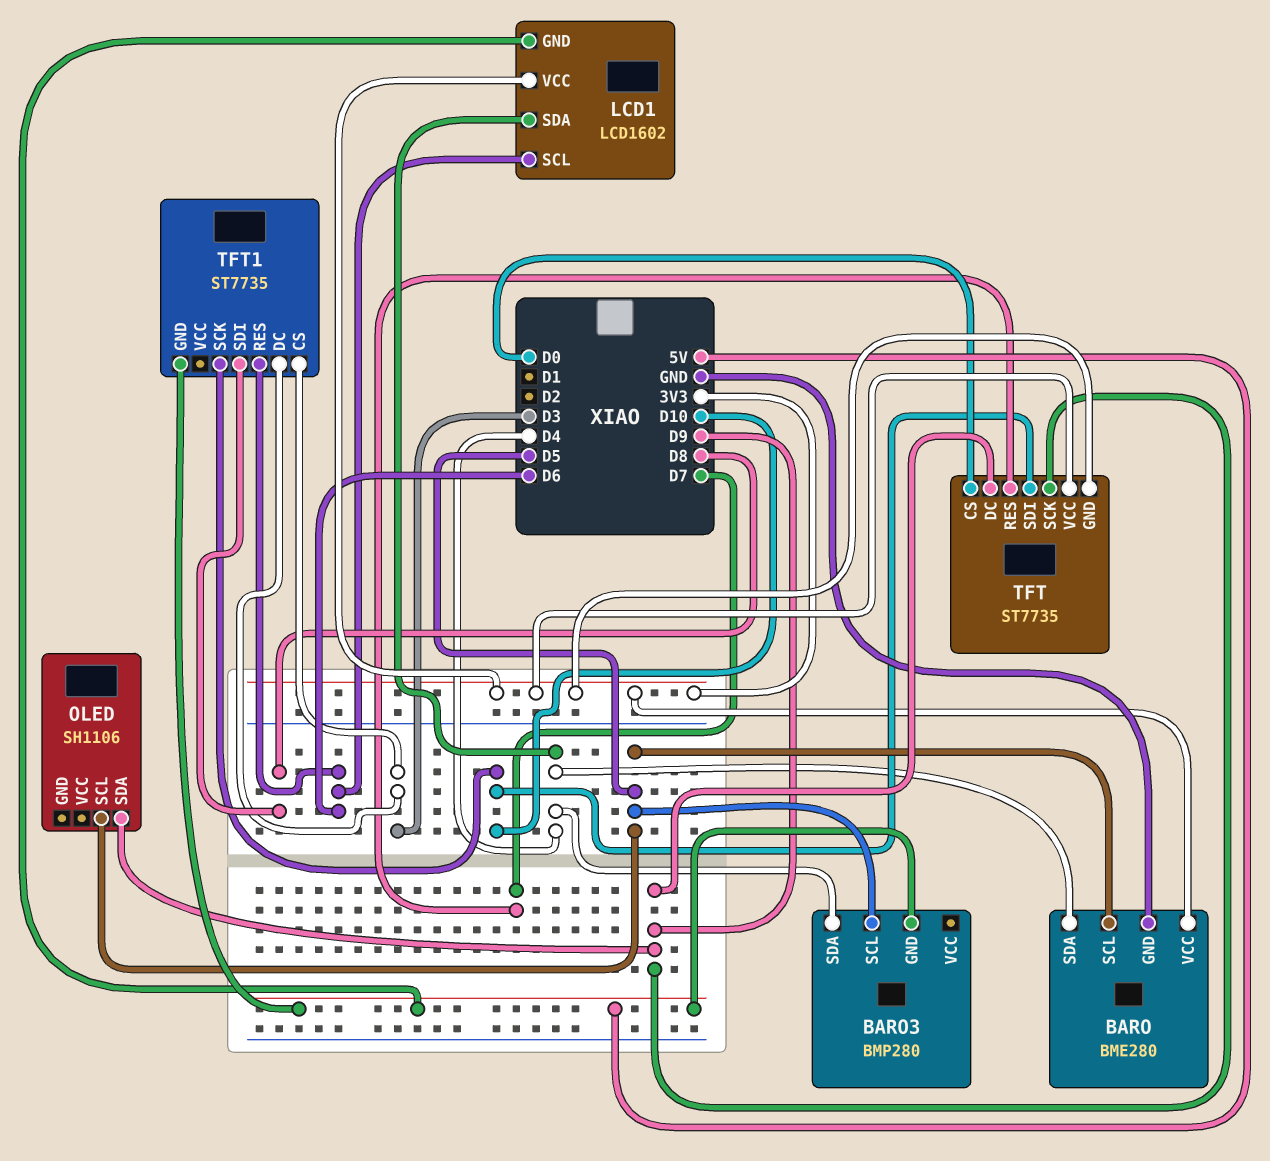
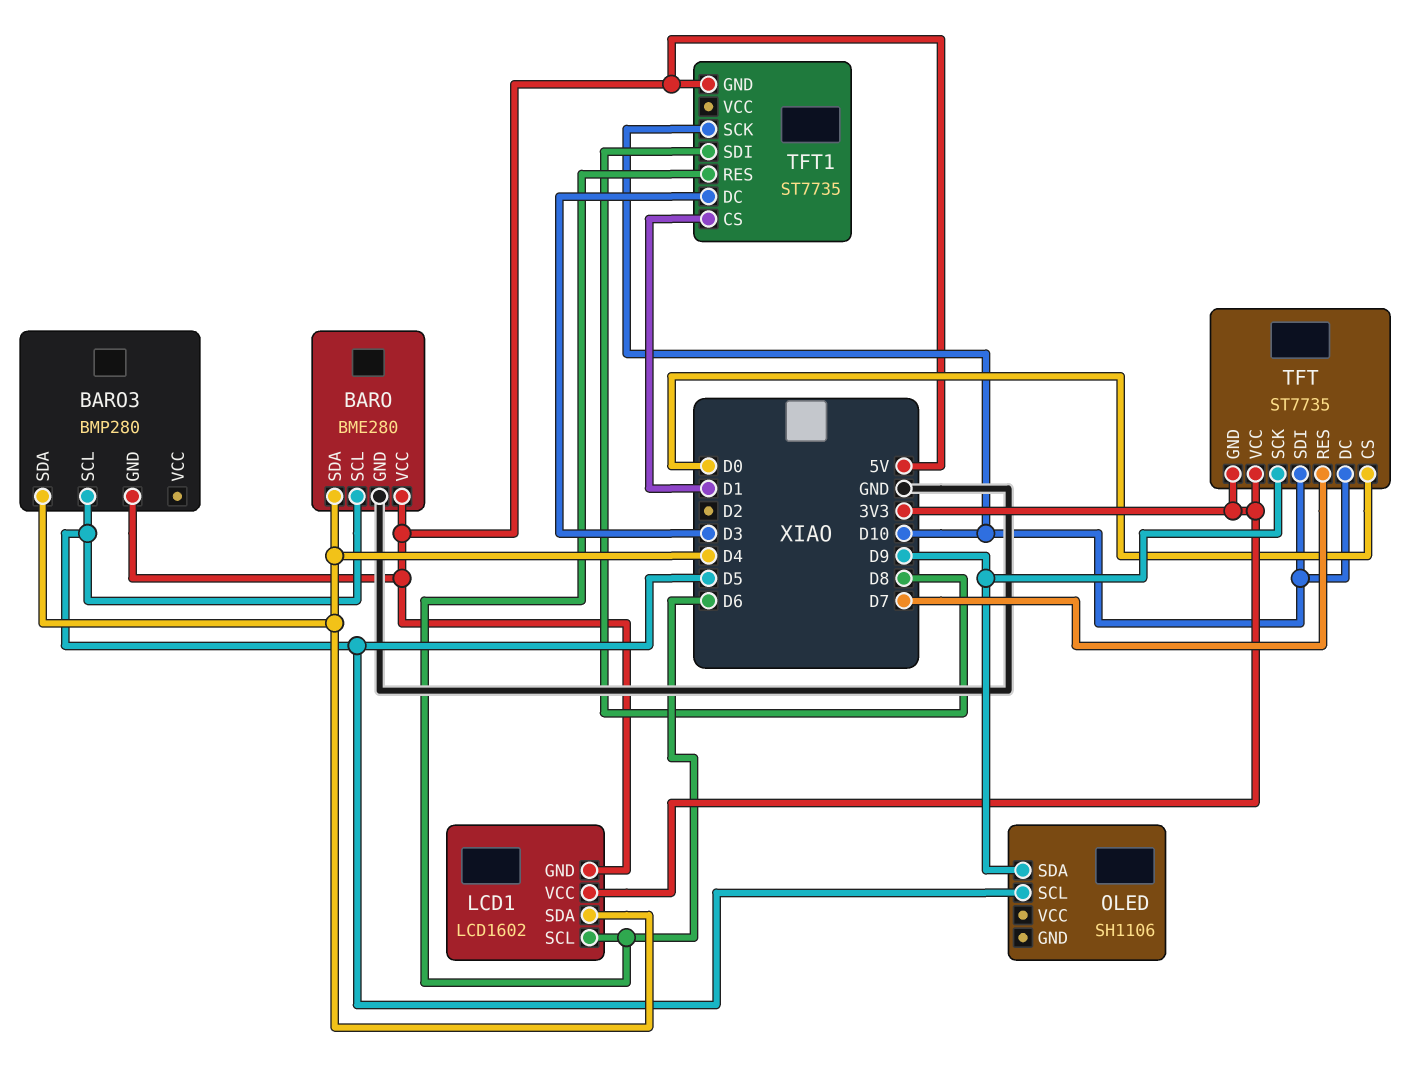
BARO pin VCC: 3V3 -> 5V
TFT pin DC: D9 -> D10
TFT1 pin CS: D3 -> D1

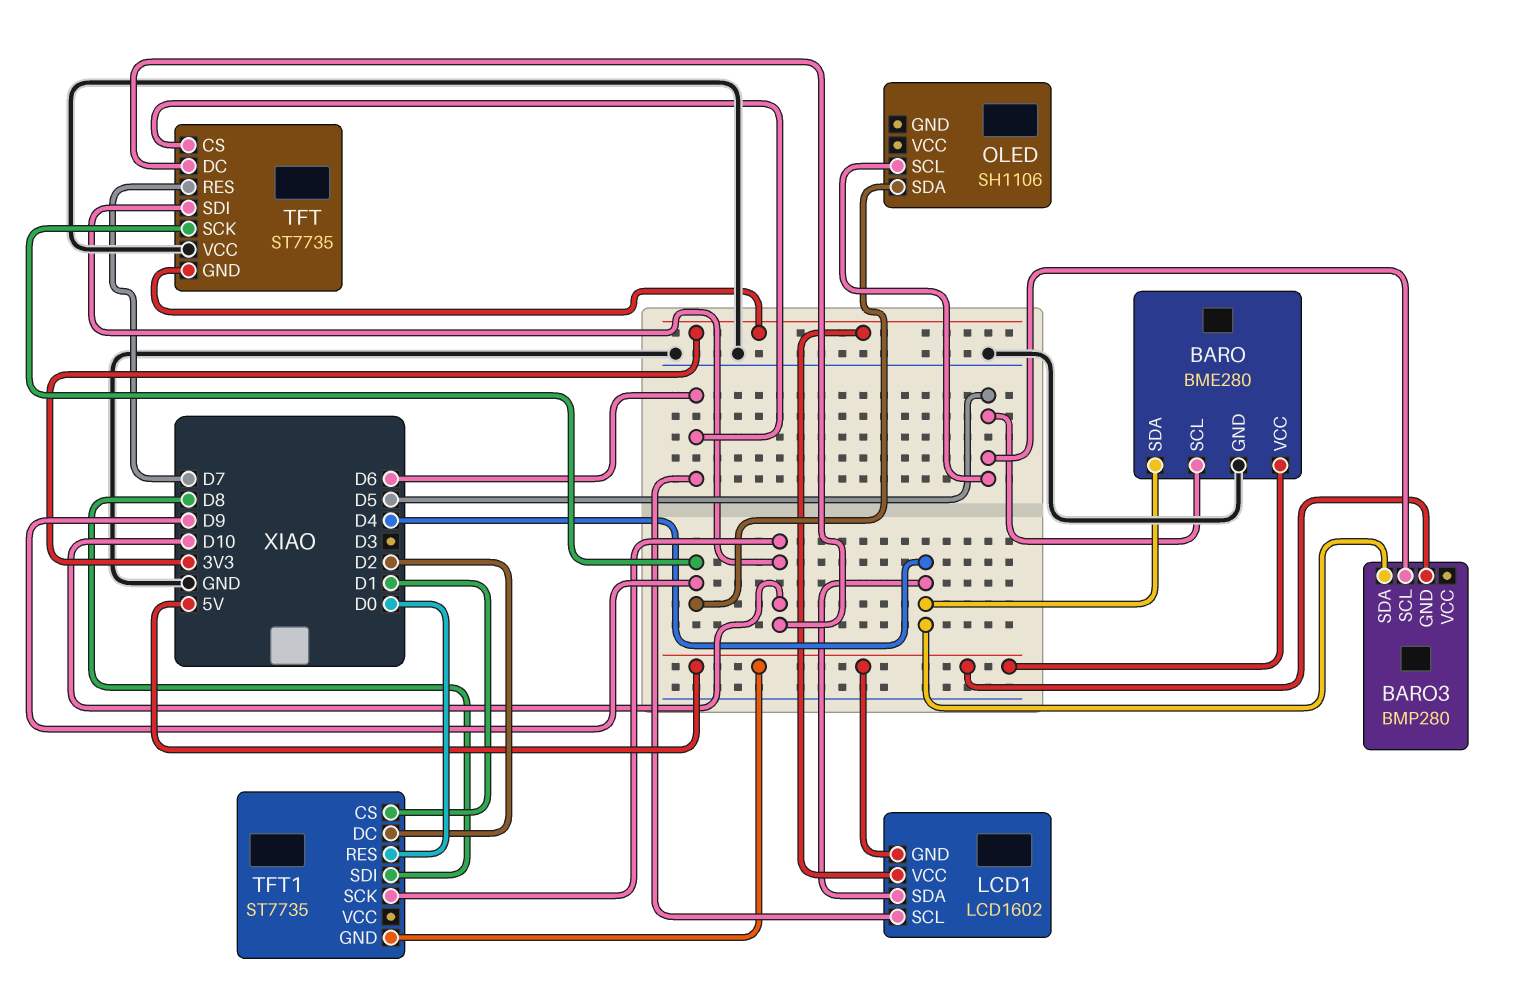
TFT pin CS: D0 -> D6
TFT pin VCC: 3V3 -> GND
TFT1 pin DC: D3 -> D2
TFT1 pin RES: D6 -> D0

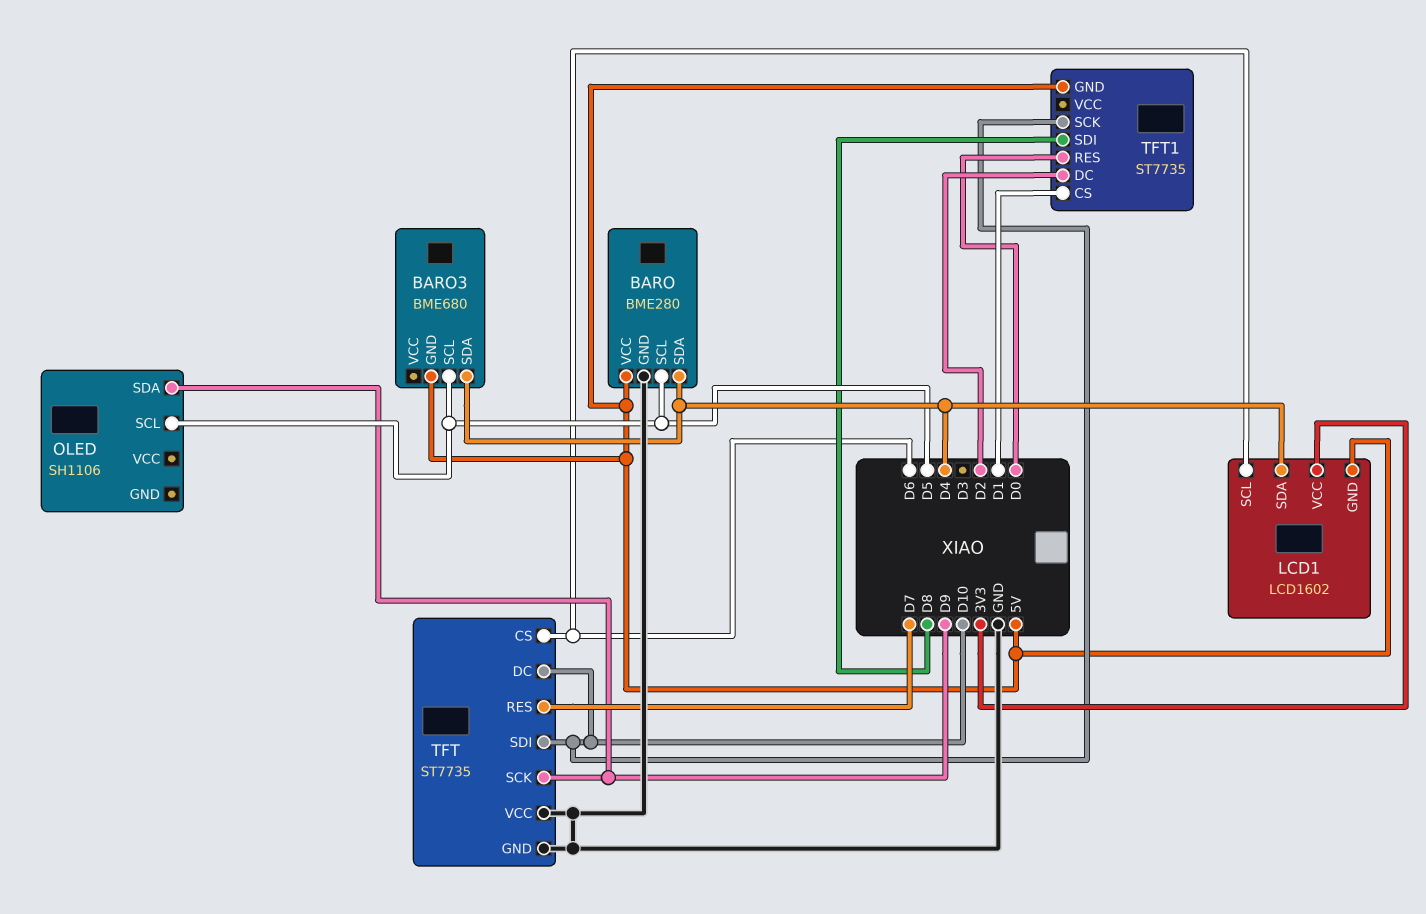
BARO3: BMP280 -> BME680
TFT pin GND: 3V3 -> GND

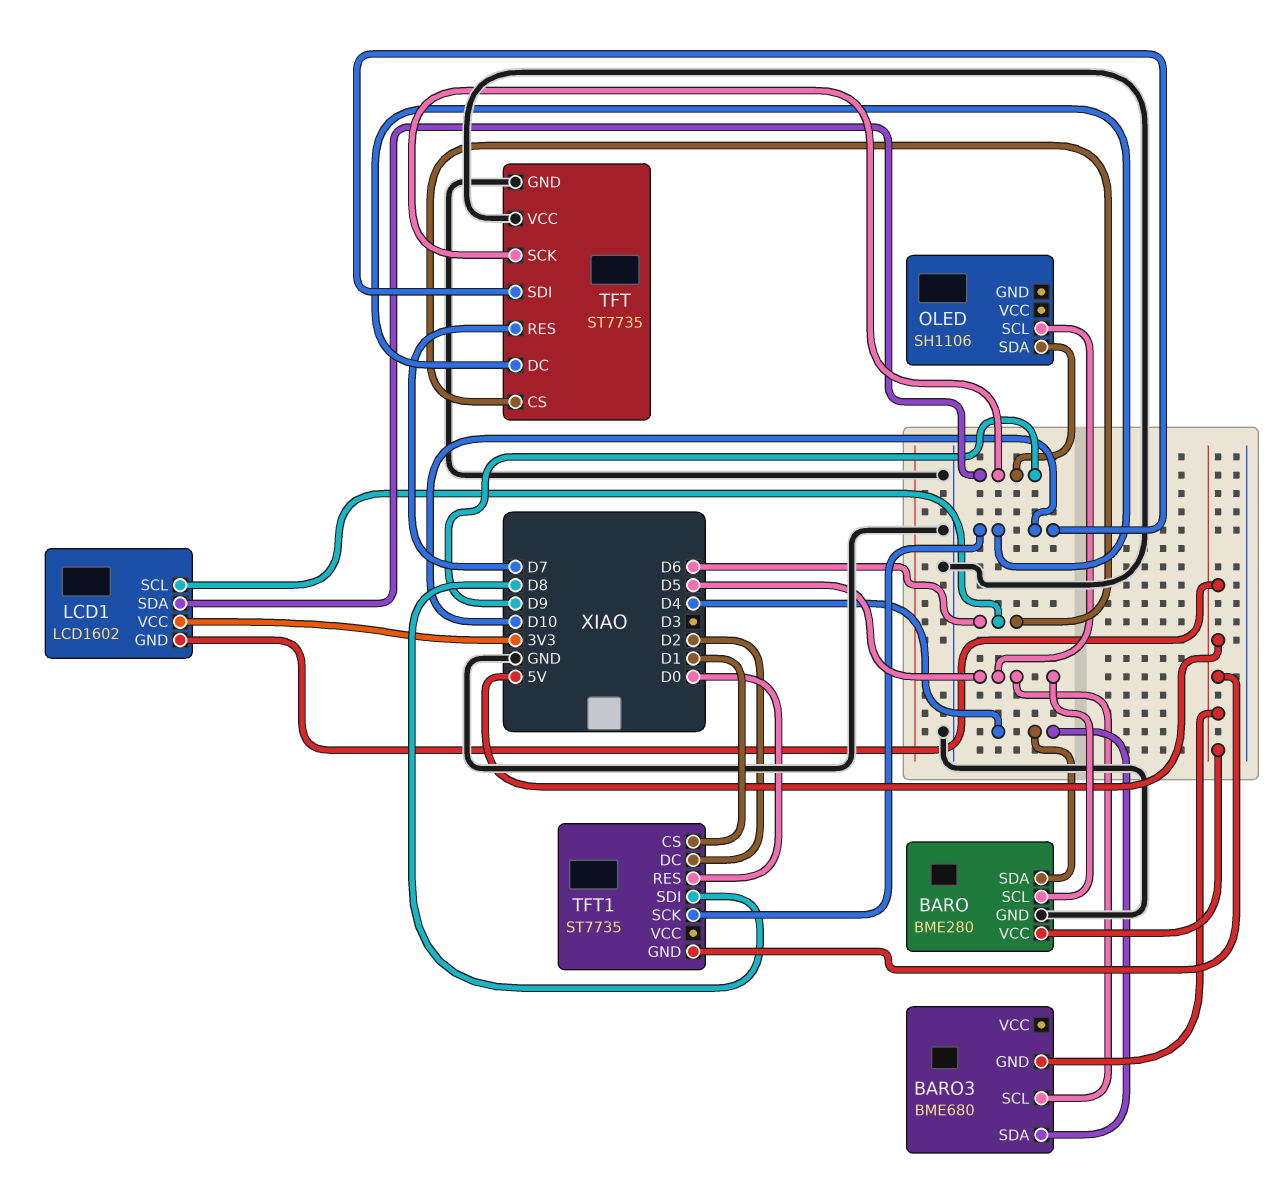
LCD1 pin SDA: D4 -> D9

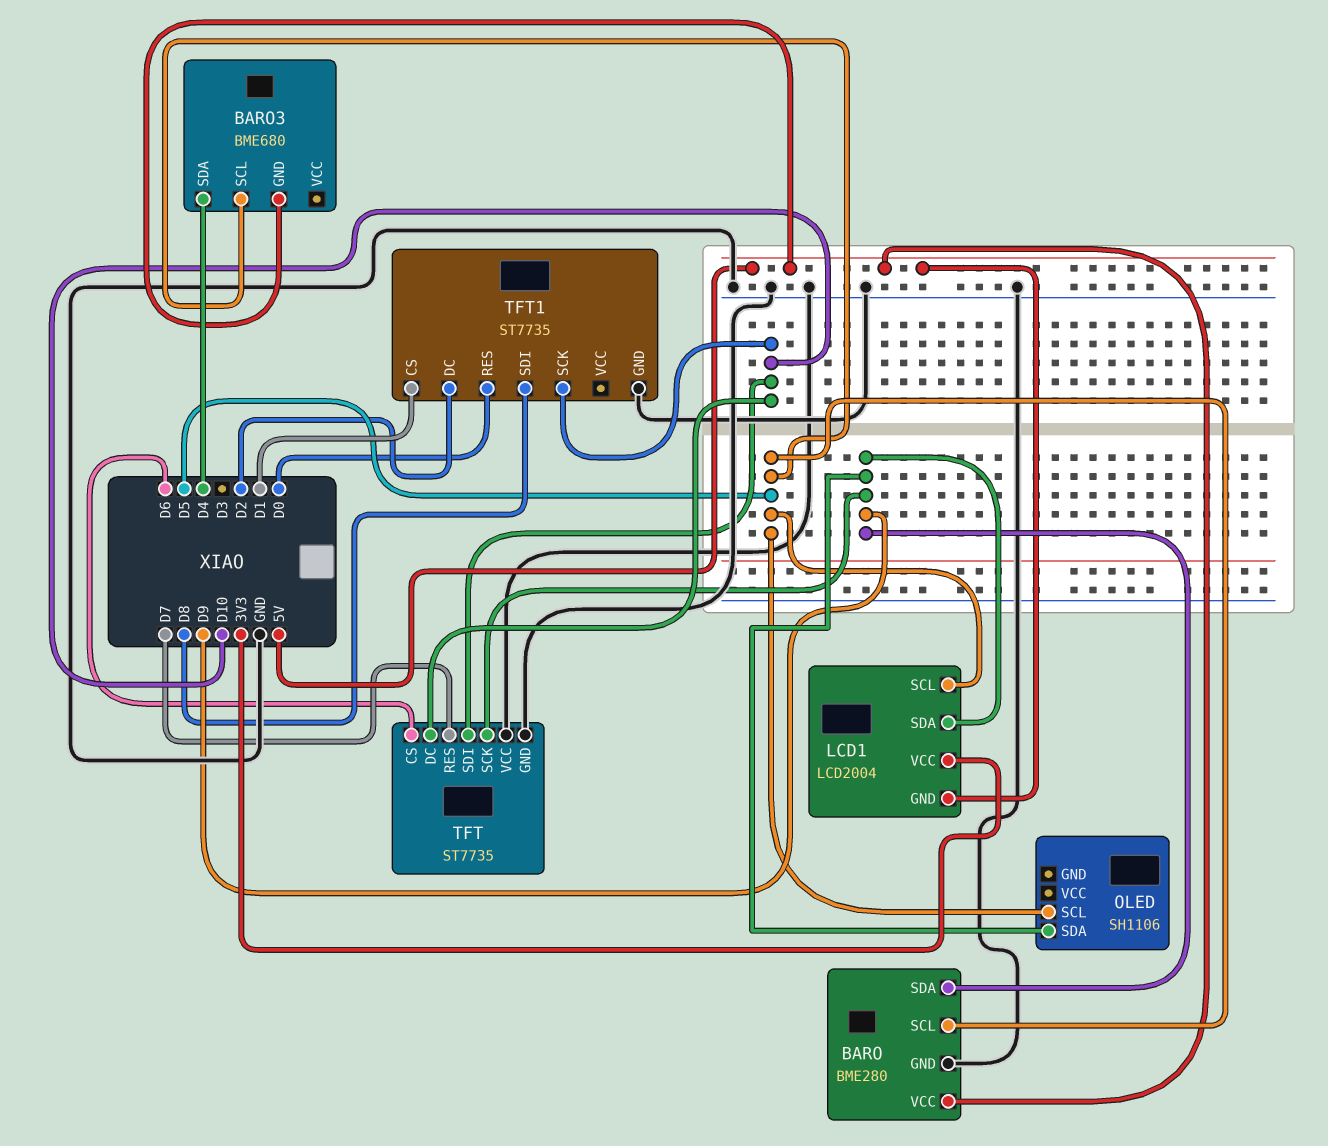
BARO pin SDA: D4 -> D9
LCD1: LCD1602 -> LCD2004
LCD1 pin SCL: D6 -> D5
TFT1 pin GND: 5V -> GND

